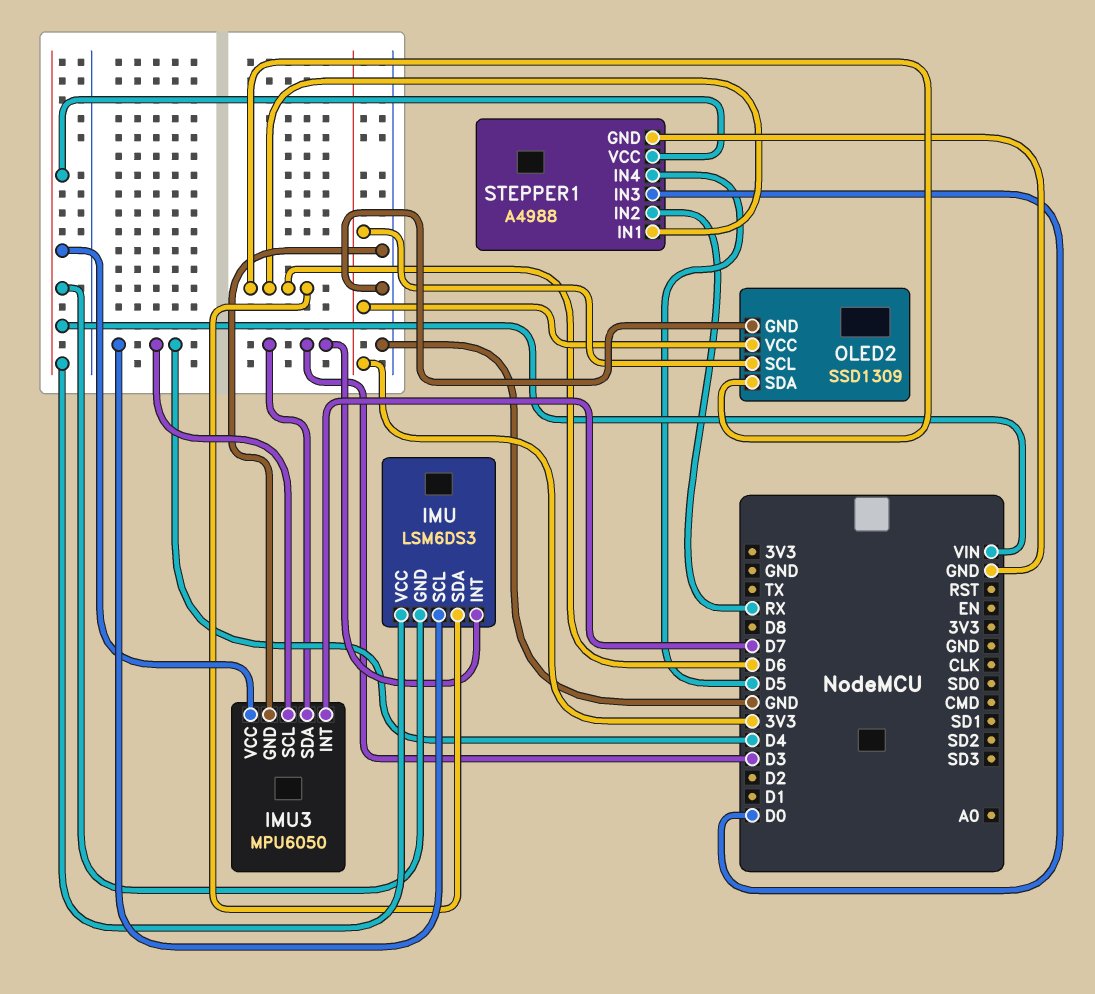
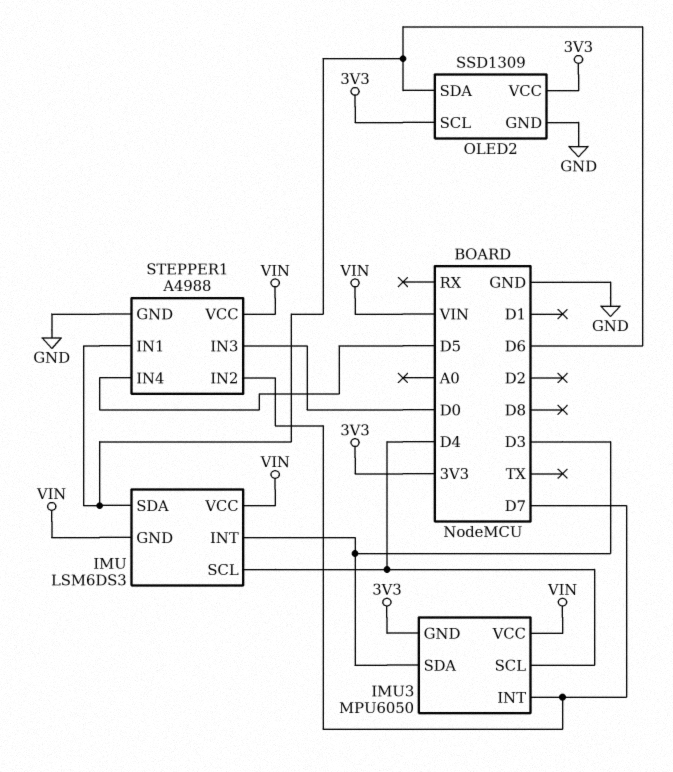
IMU3 pin GND: GND -> 3V3
STEPPER1 pin IN2: RX -> D7

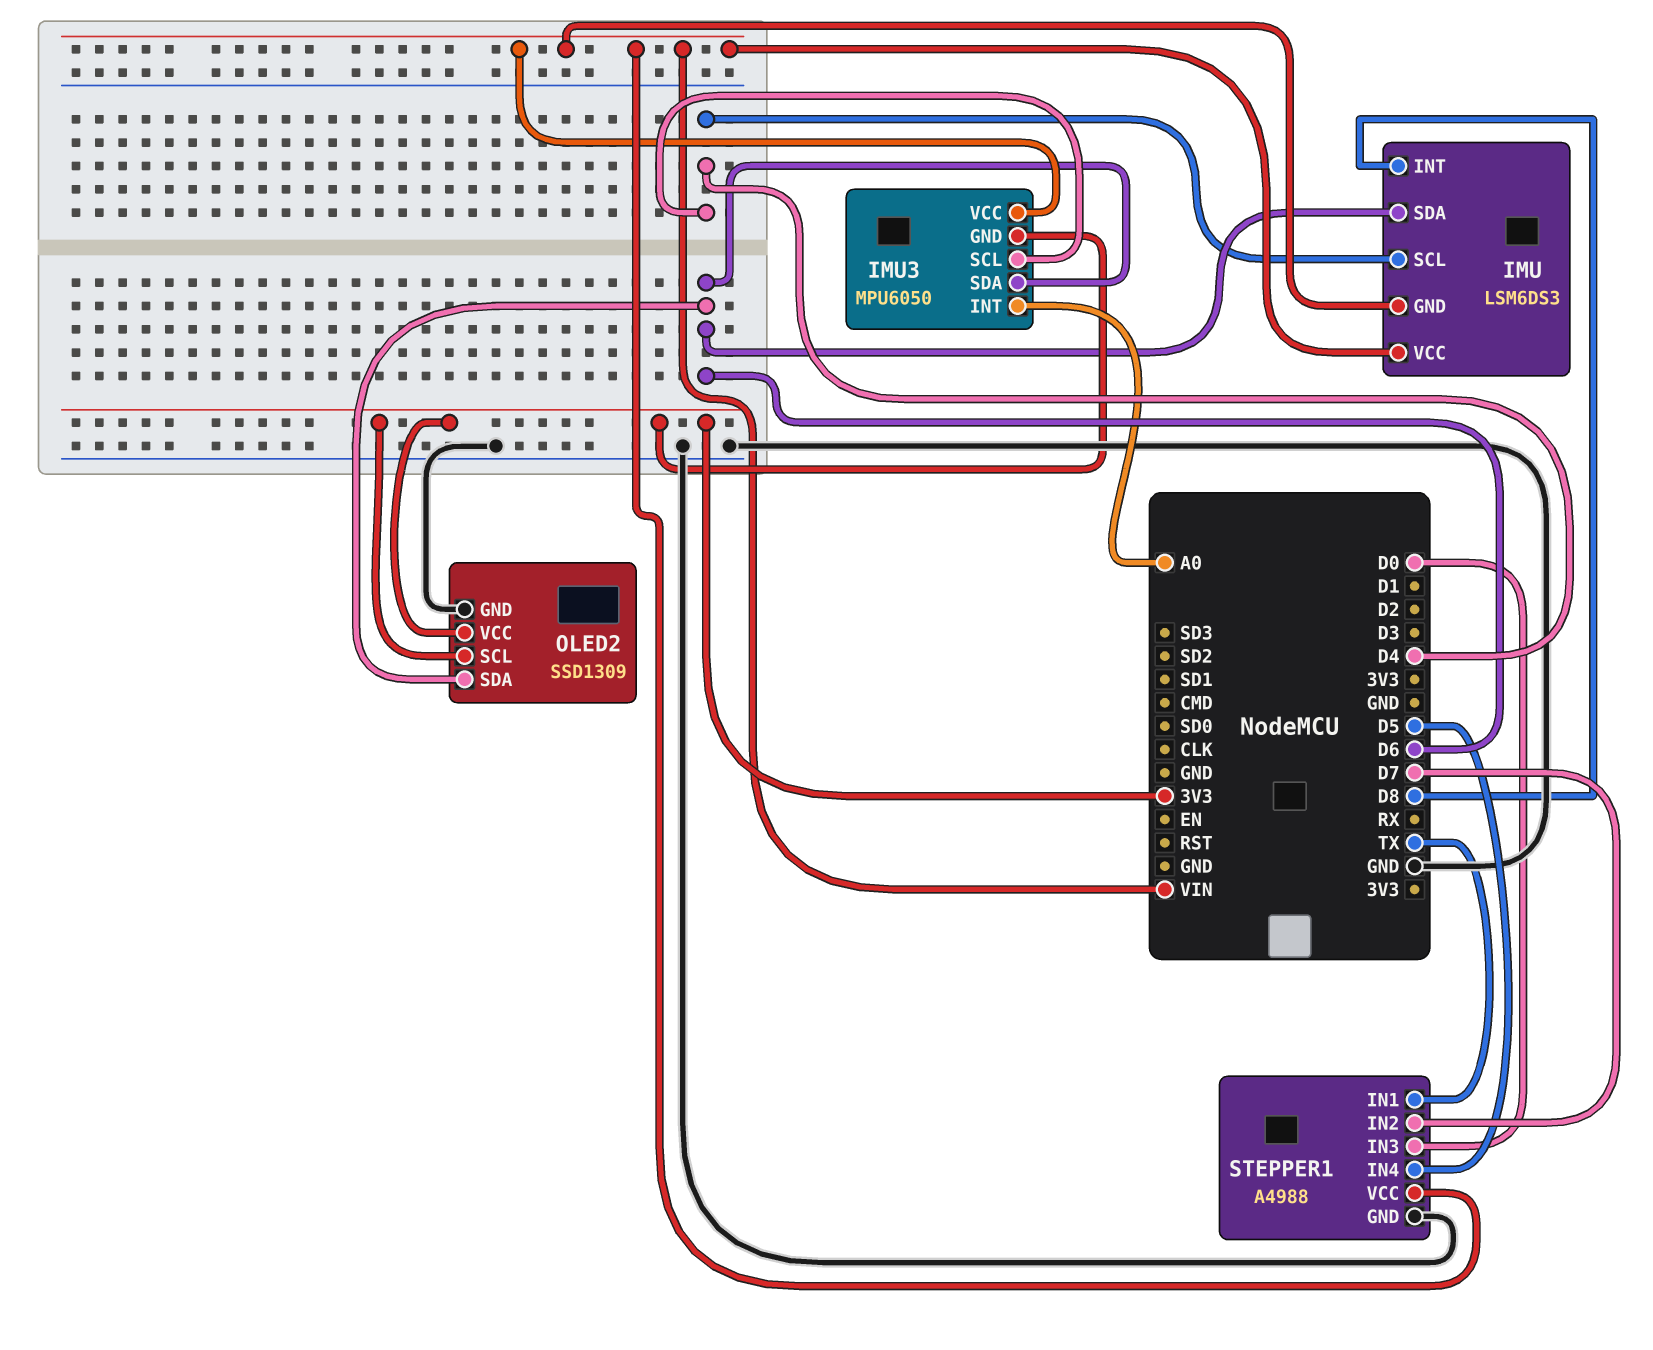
IMU pin INT: D3 -> D8
IMU3 pin INT: D7 -> A0
IMU3 pin SDA: D3 -> D6
STEPPER1 pin IN1: D6 -> TX

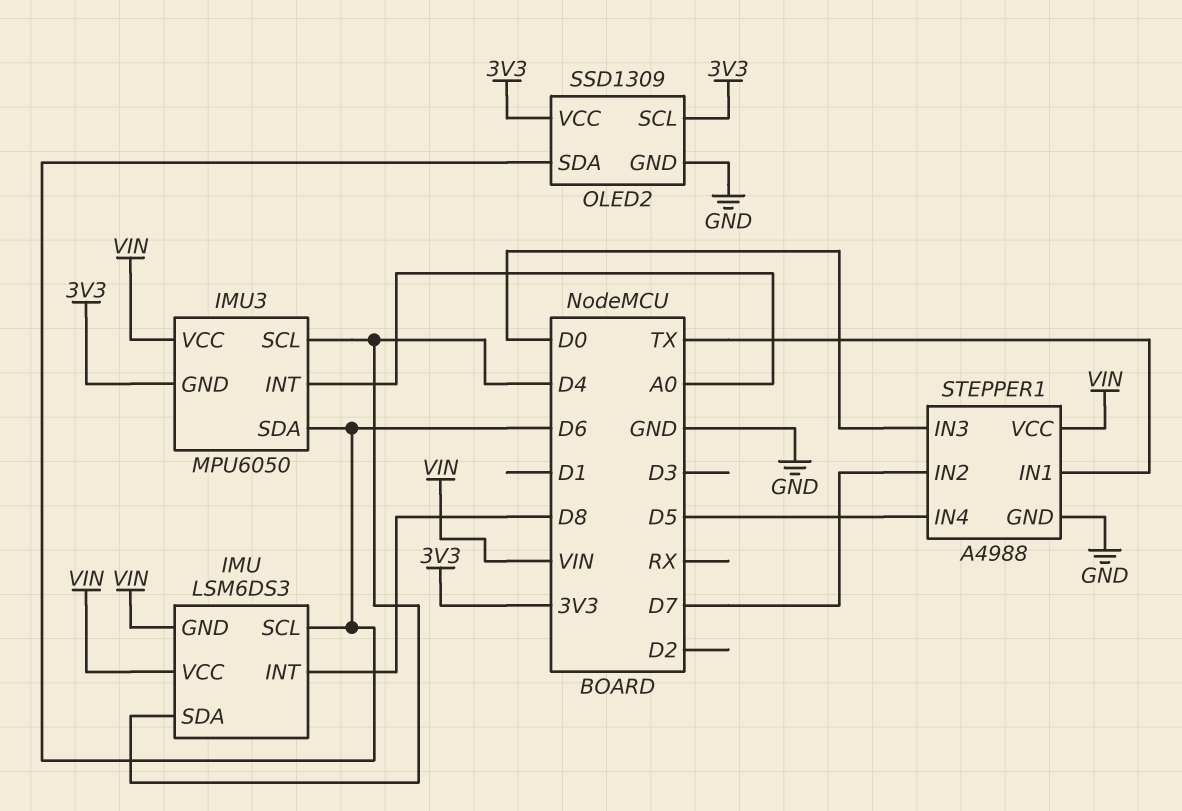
IMU pin SCL: D4 -> D6
IMU pin SDA: D6 -> D4

